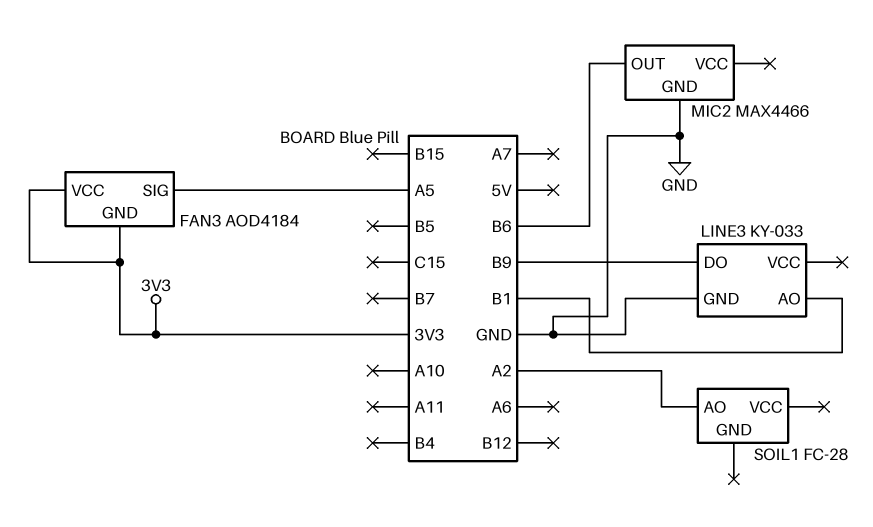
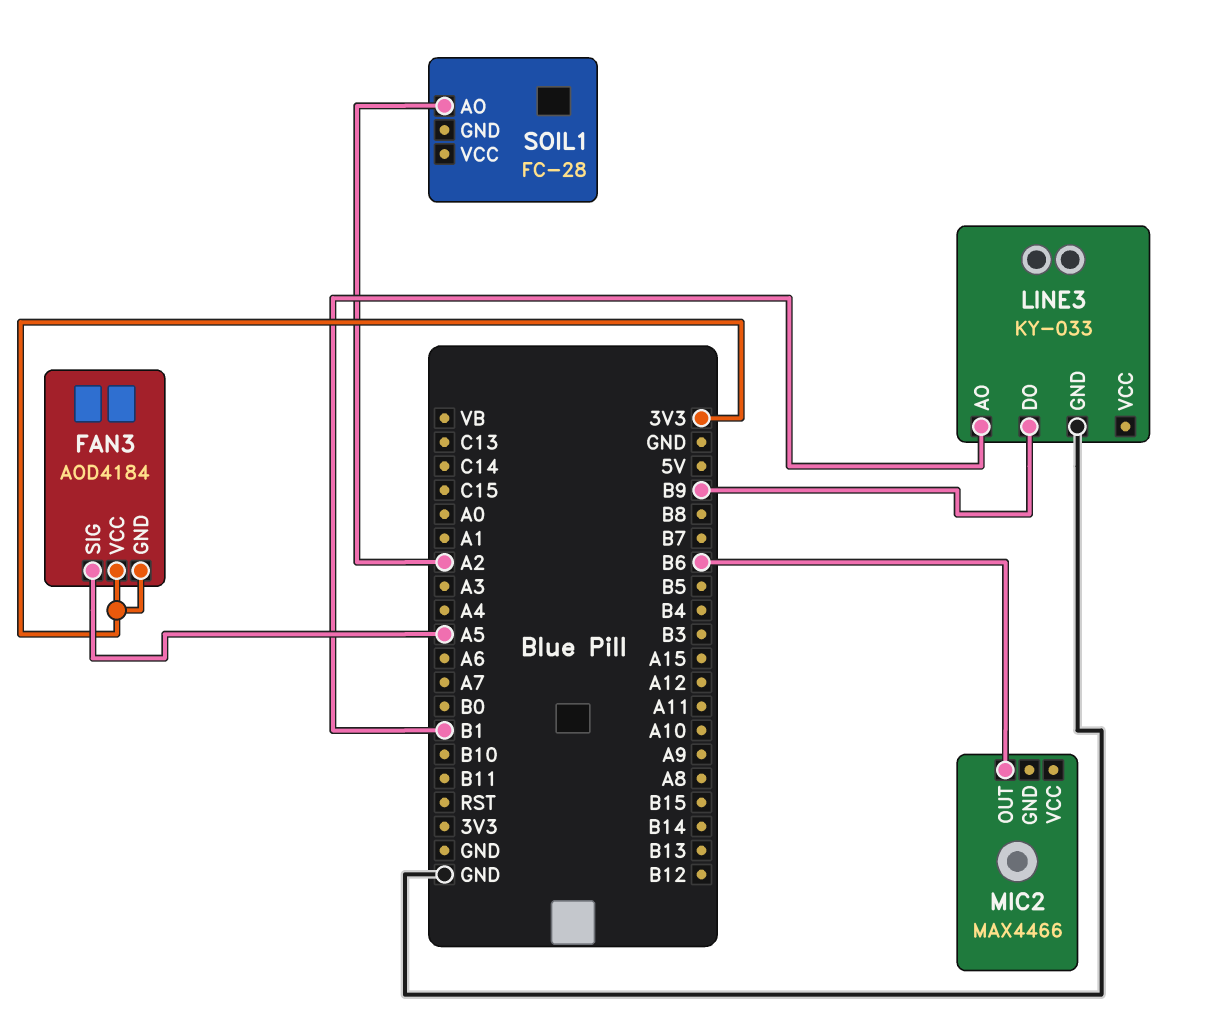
MIC2 pin GND: GND -> none

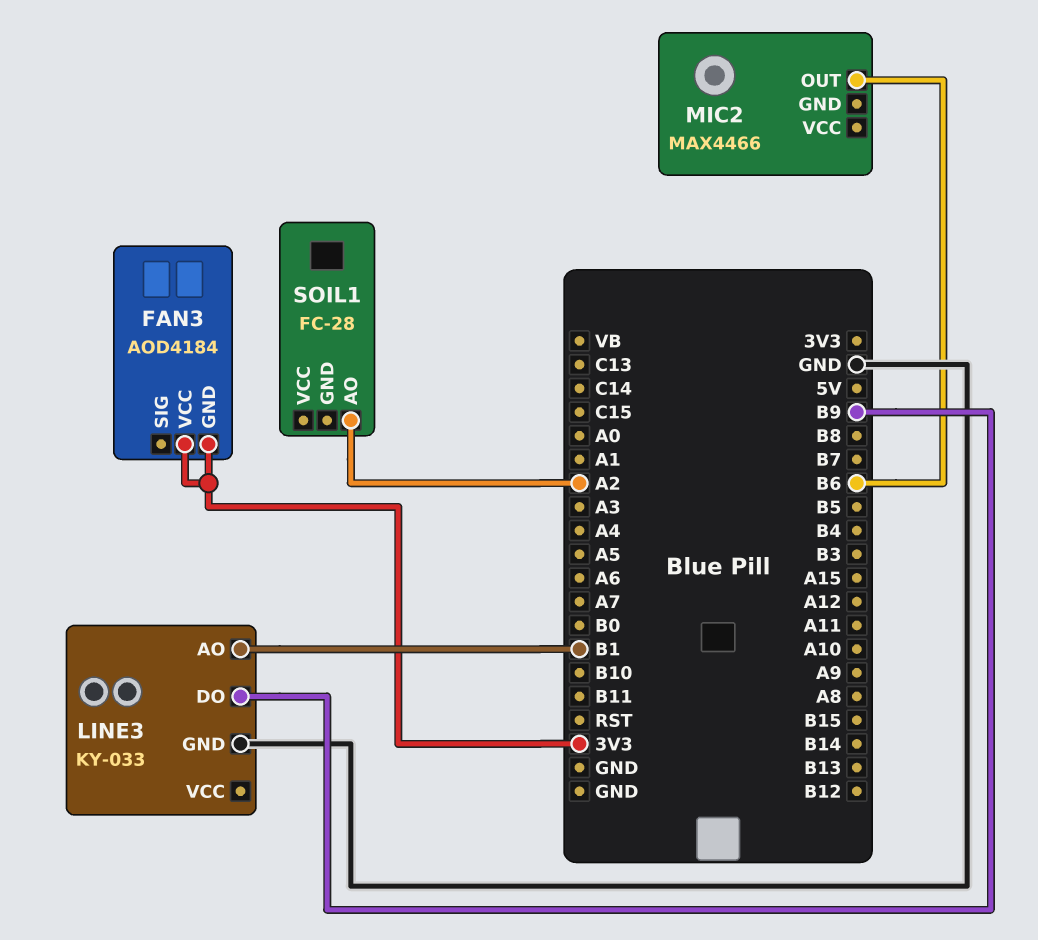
FAN3 pin SIG: A5 -> none

